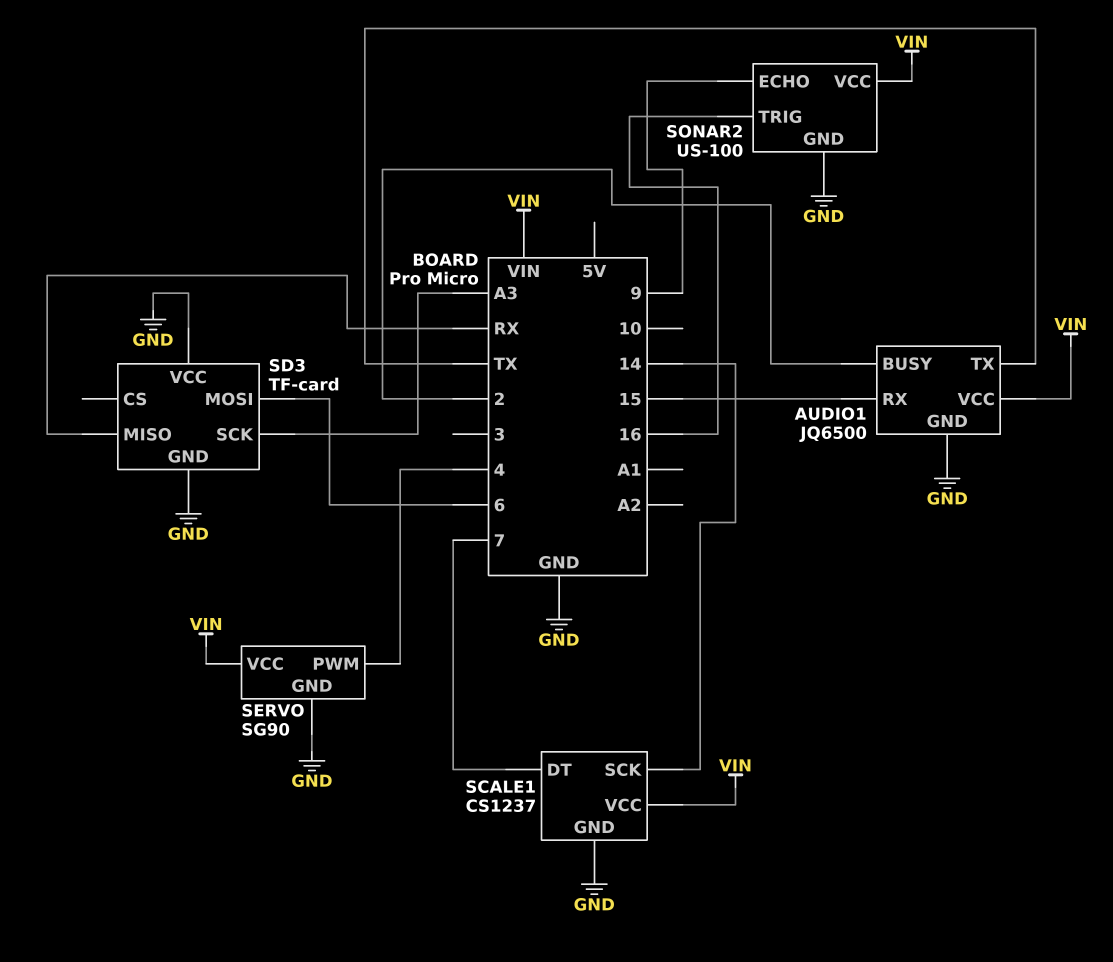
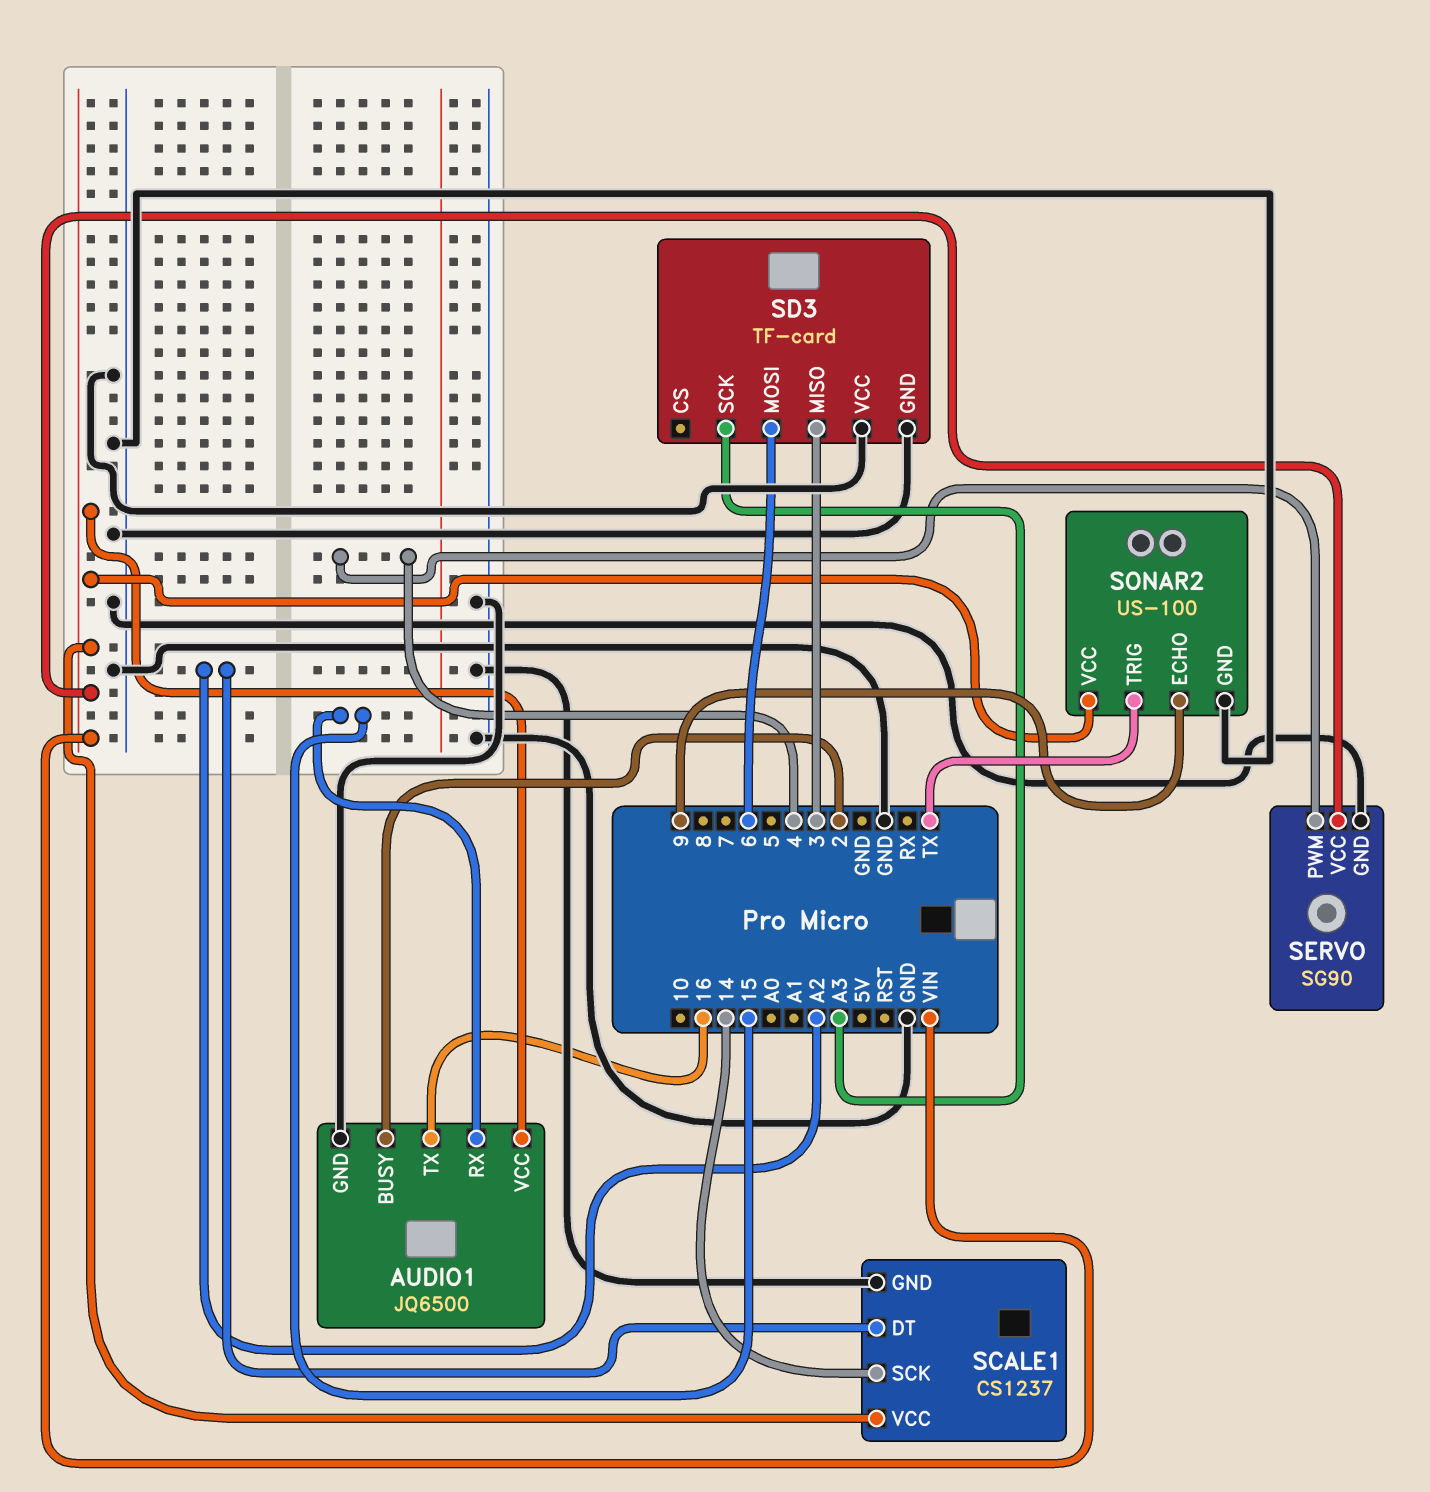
AUDIO1 pin TX: TX -> 16
SCALE1 pin DT: 7 -> A2
SD3 pin MISO: RX -> 3
SONAR2 pin TRIG: 16 -> TX

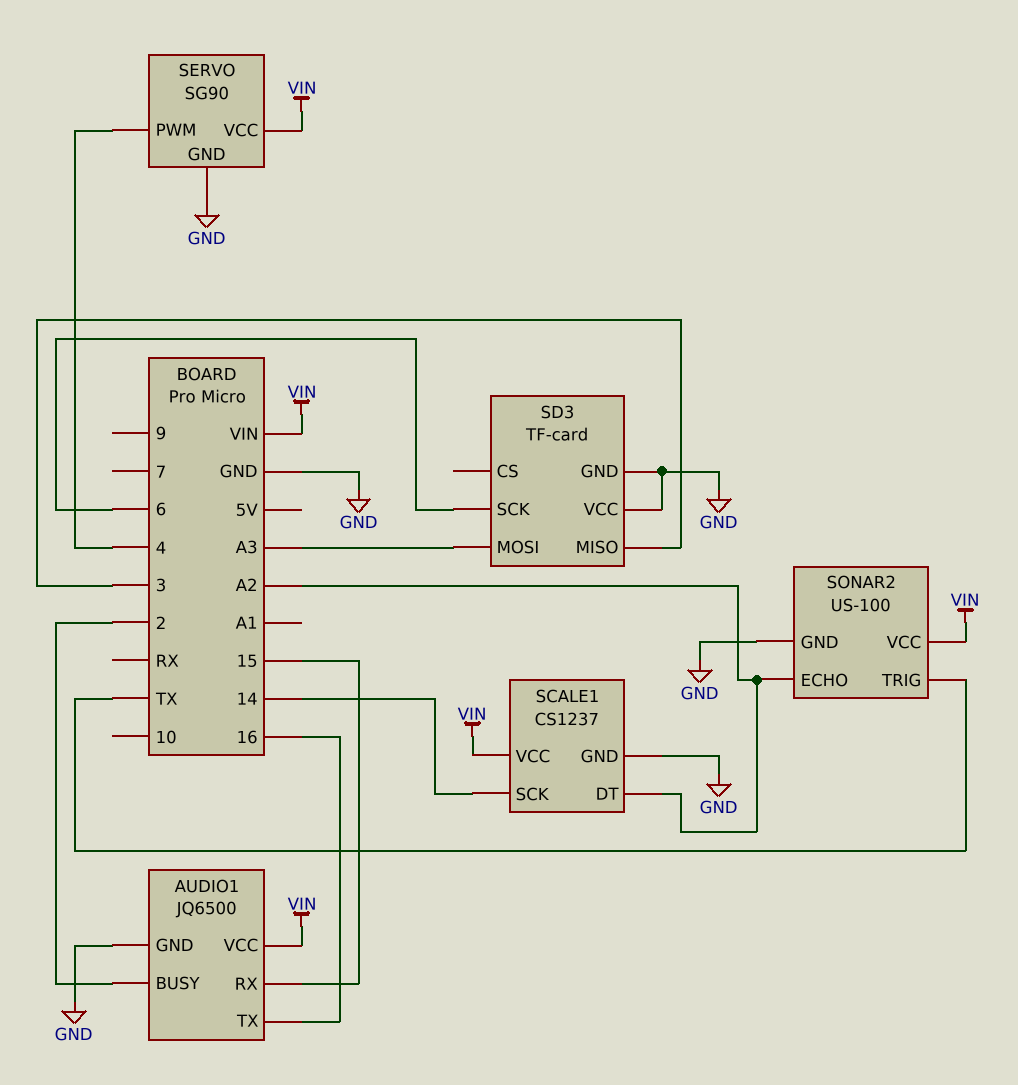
SD3 pin MOSI: 6 -> A3
SD3 pin SCK: A3 -> 6
SONAR2 pin ECHO: 9 -> A2

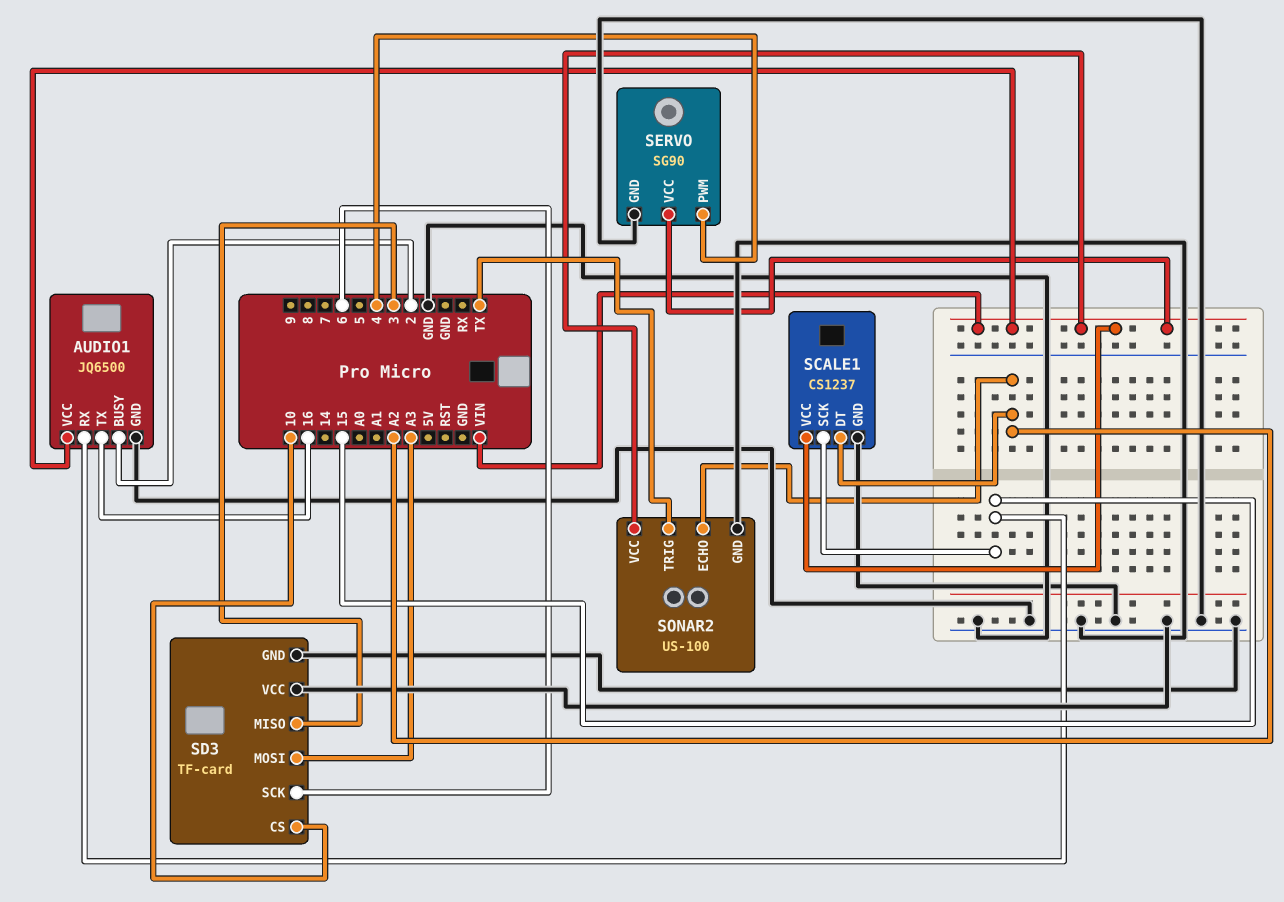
SCALE1 pin SCK: 14 -> 15
SD3 pin CS: none -> 10

